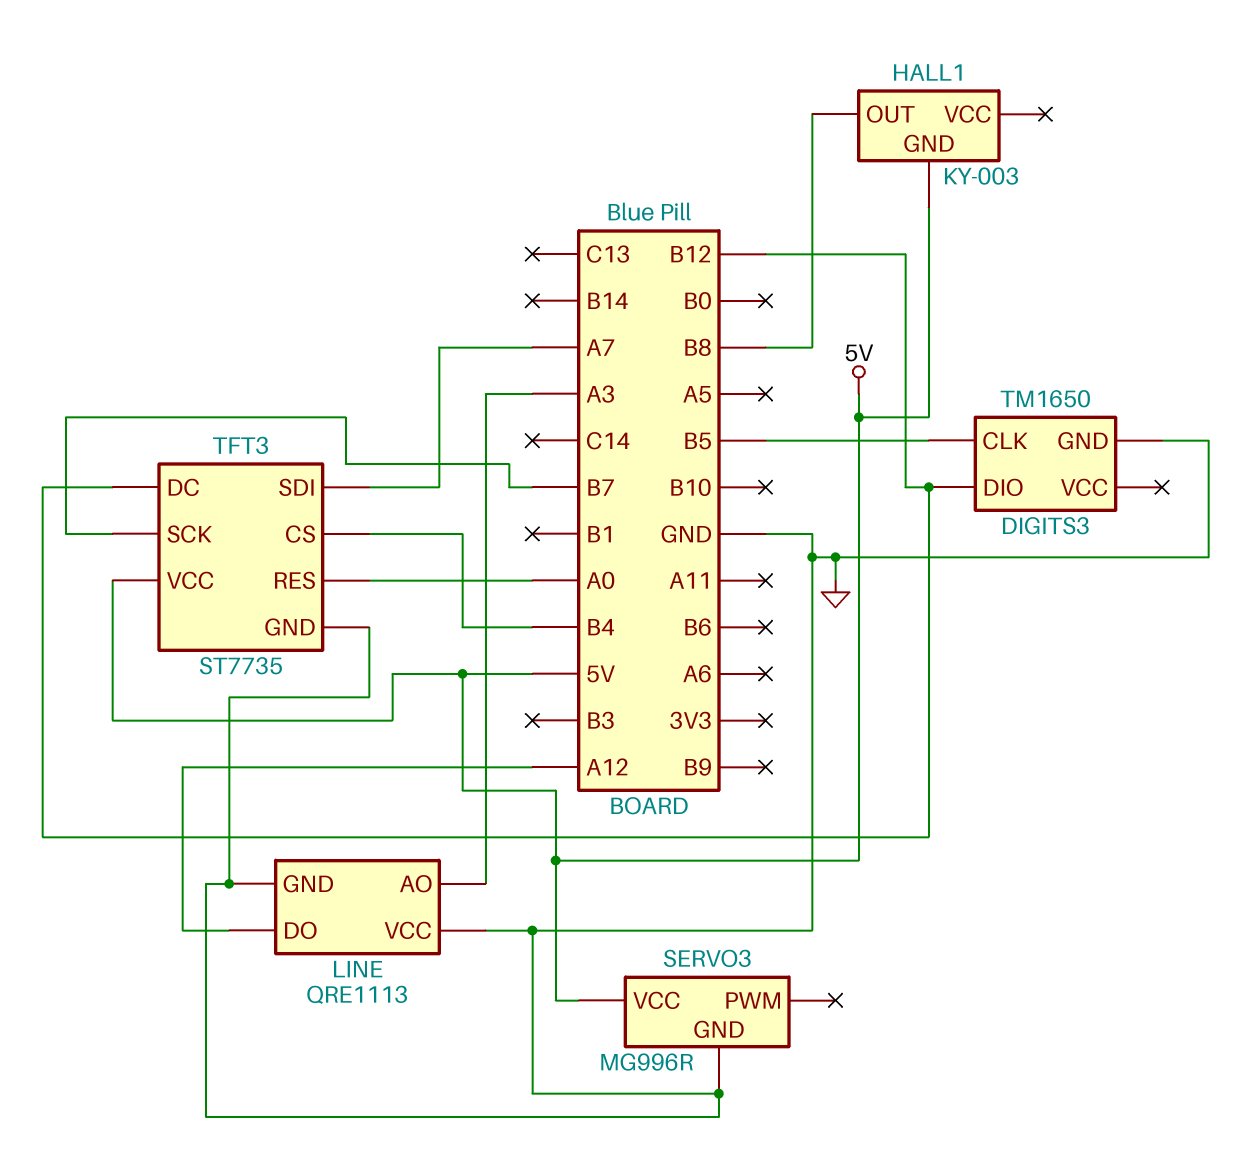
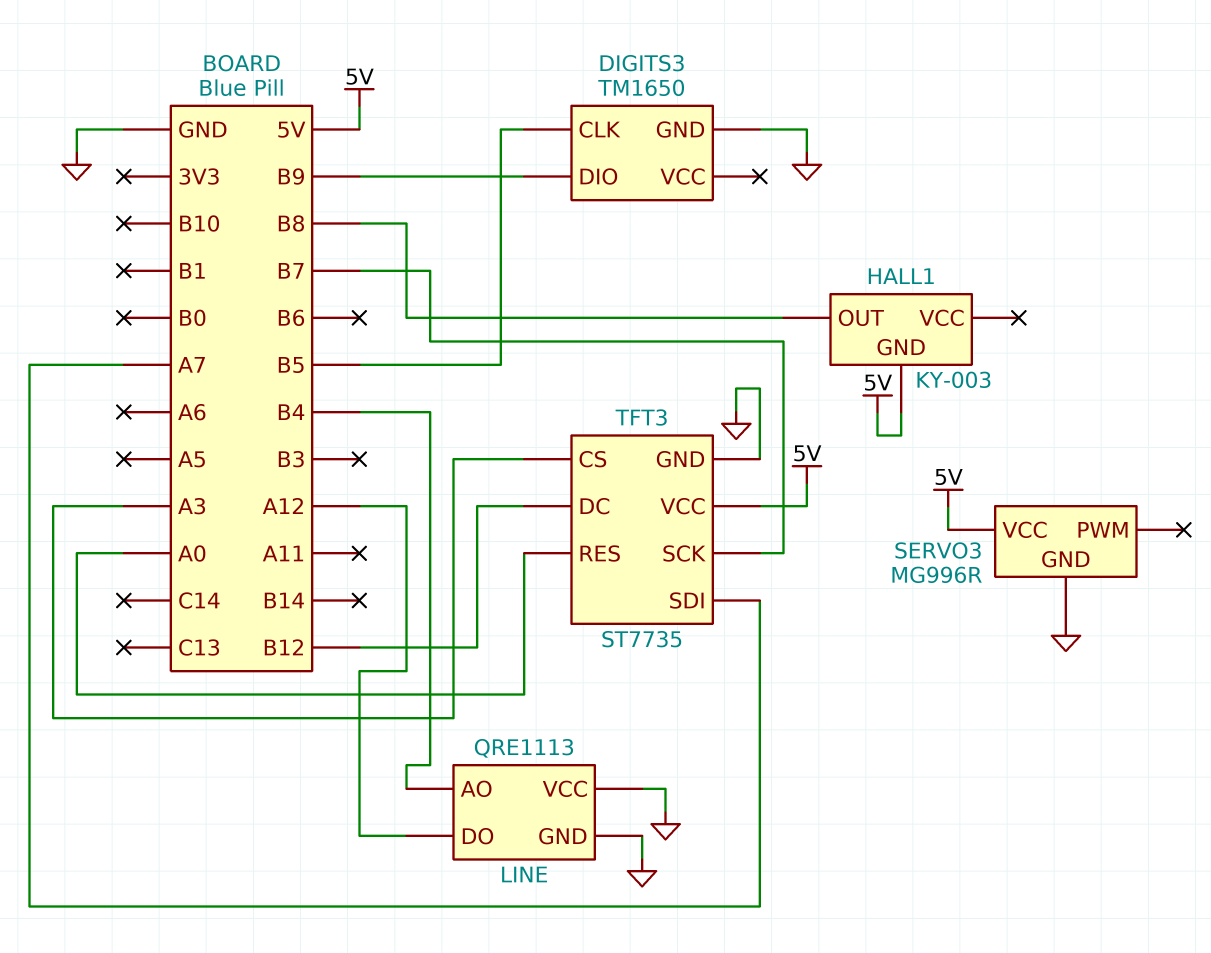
DIGITS3 pin DIO: B12 -> B9
LINE pin AO: A3 -> B4
TFT3 pin CS: B4 -> A3

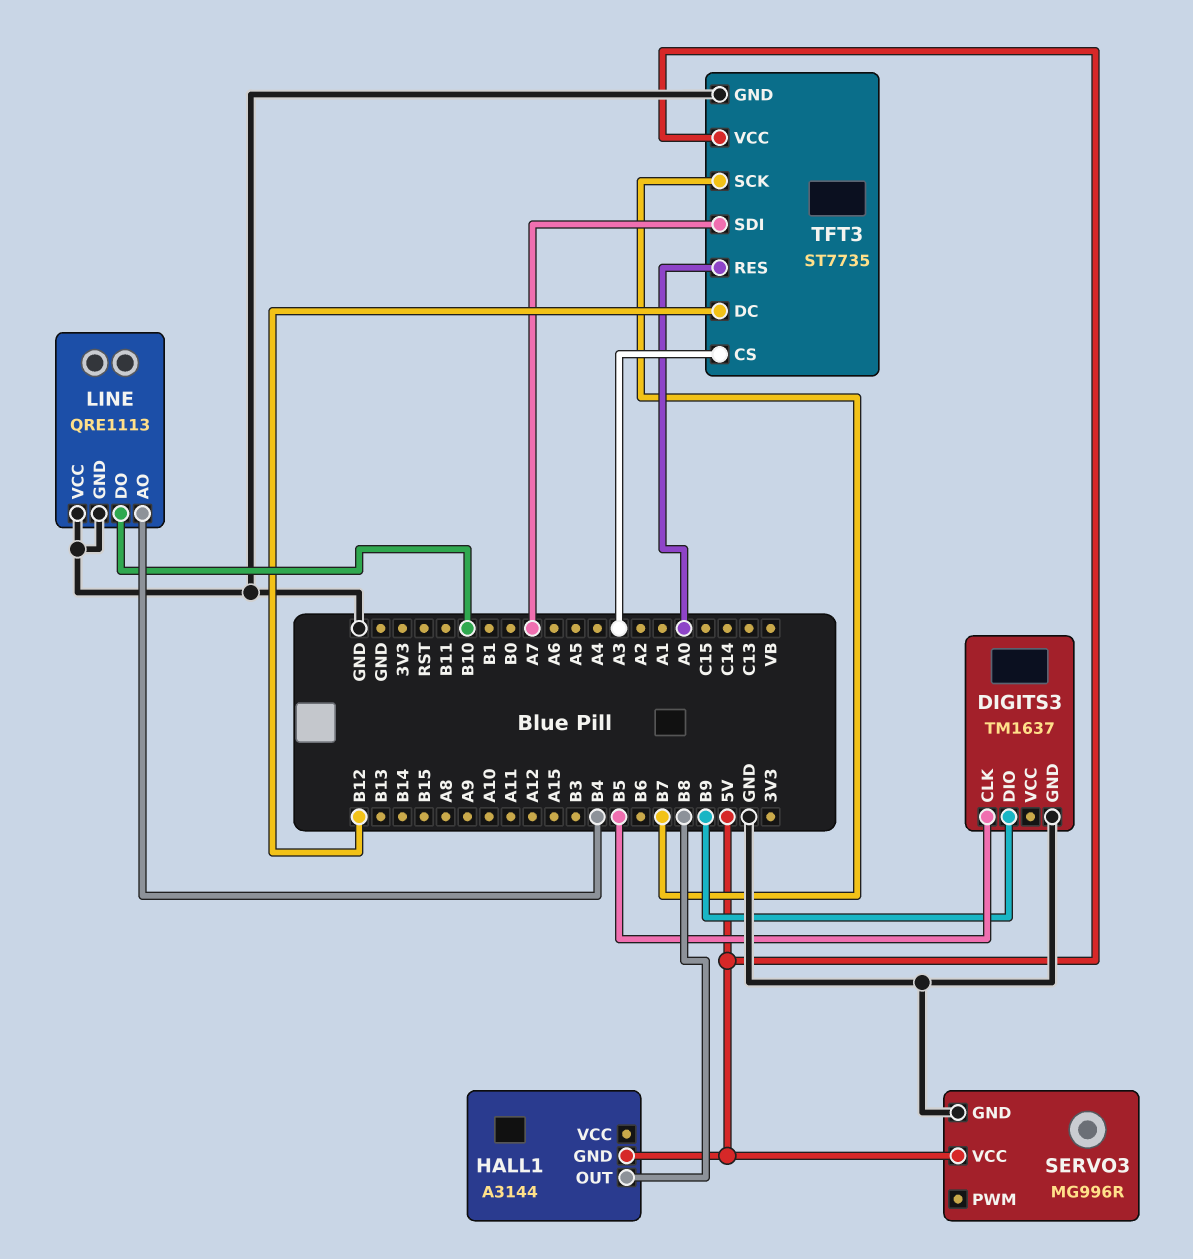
DIGITS3: TM1650 -> TM1637
HALL1: KY-003 -> A3144
LINE pin DO: A12 -> B10

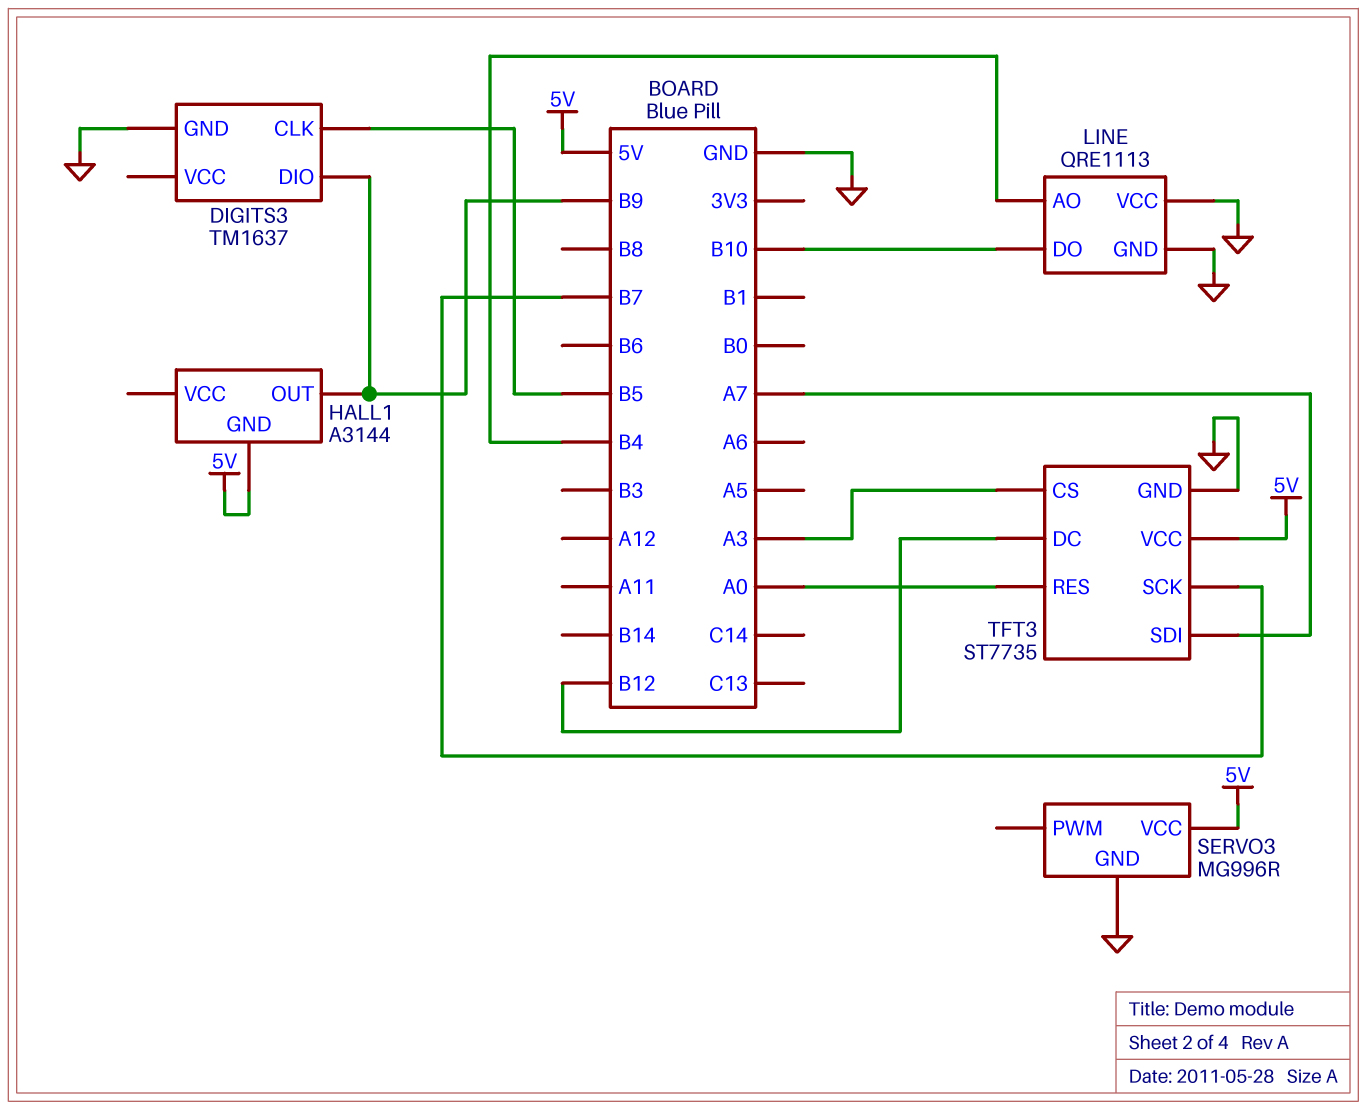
HALL1 pin OUT: B8 -> B9

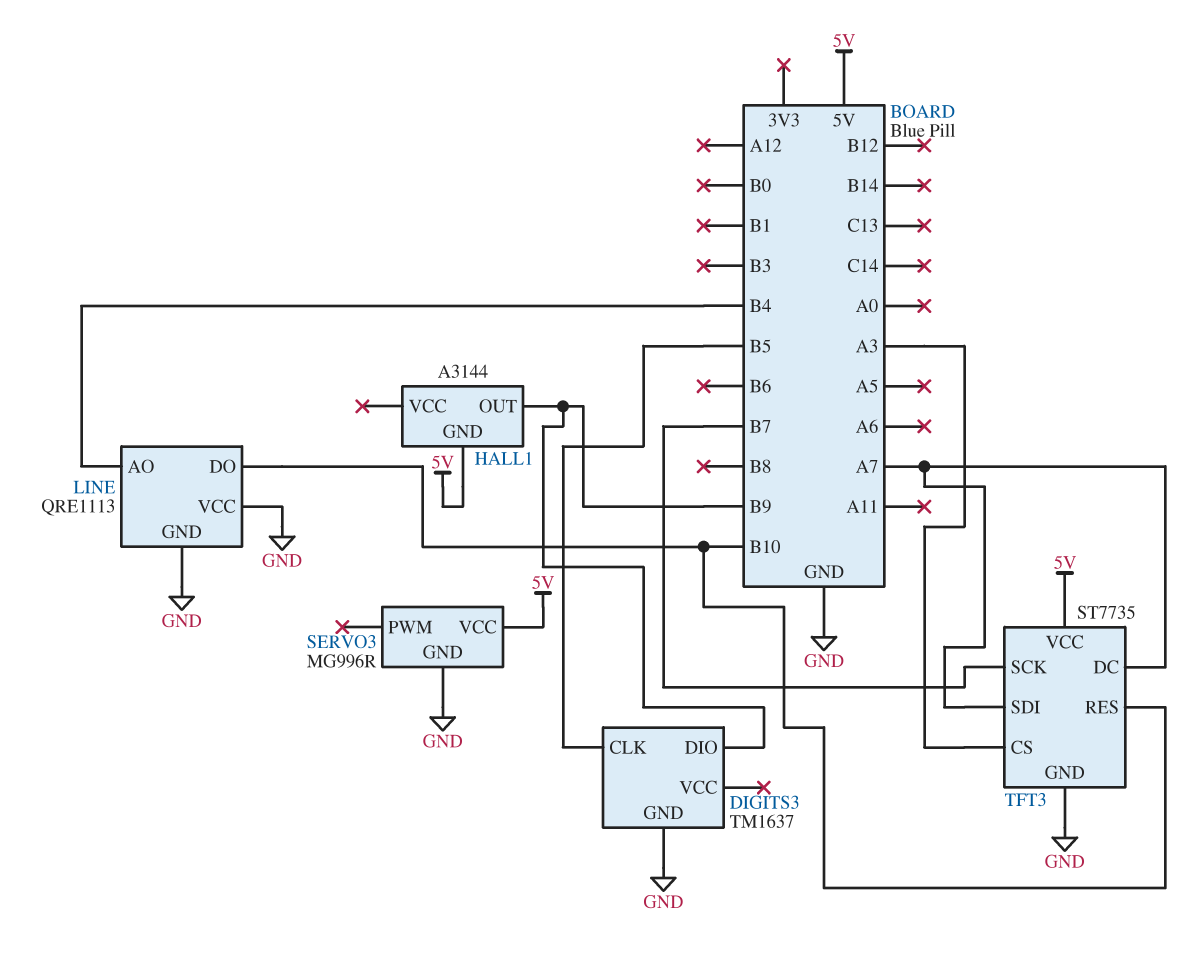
TFT3 pin DC: B12 -> A7
TFT3 pin RES: A0 -> B10

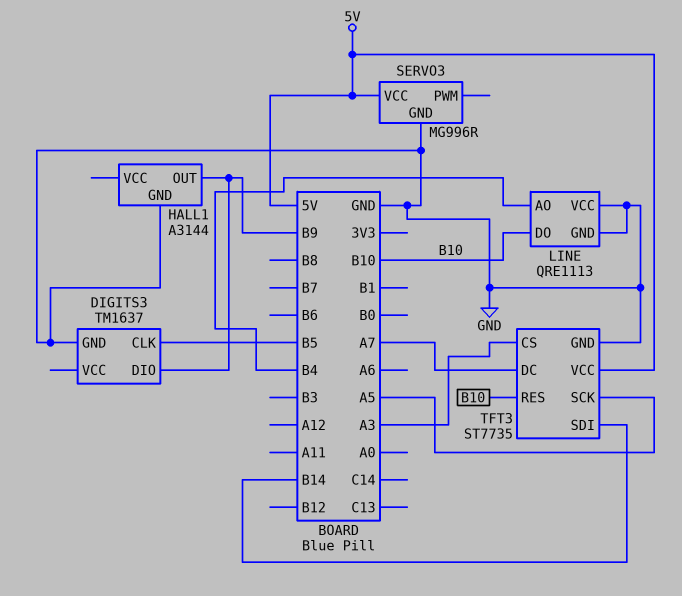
HALL1 pin GND: 5V -> GND
TFT3 pin SCK: B7 -> A5
TFT3 pin SDI: A7 -> B14

